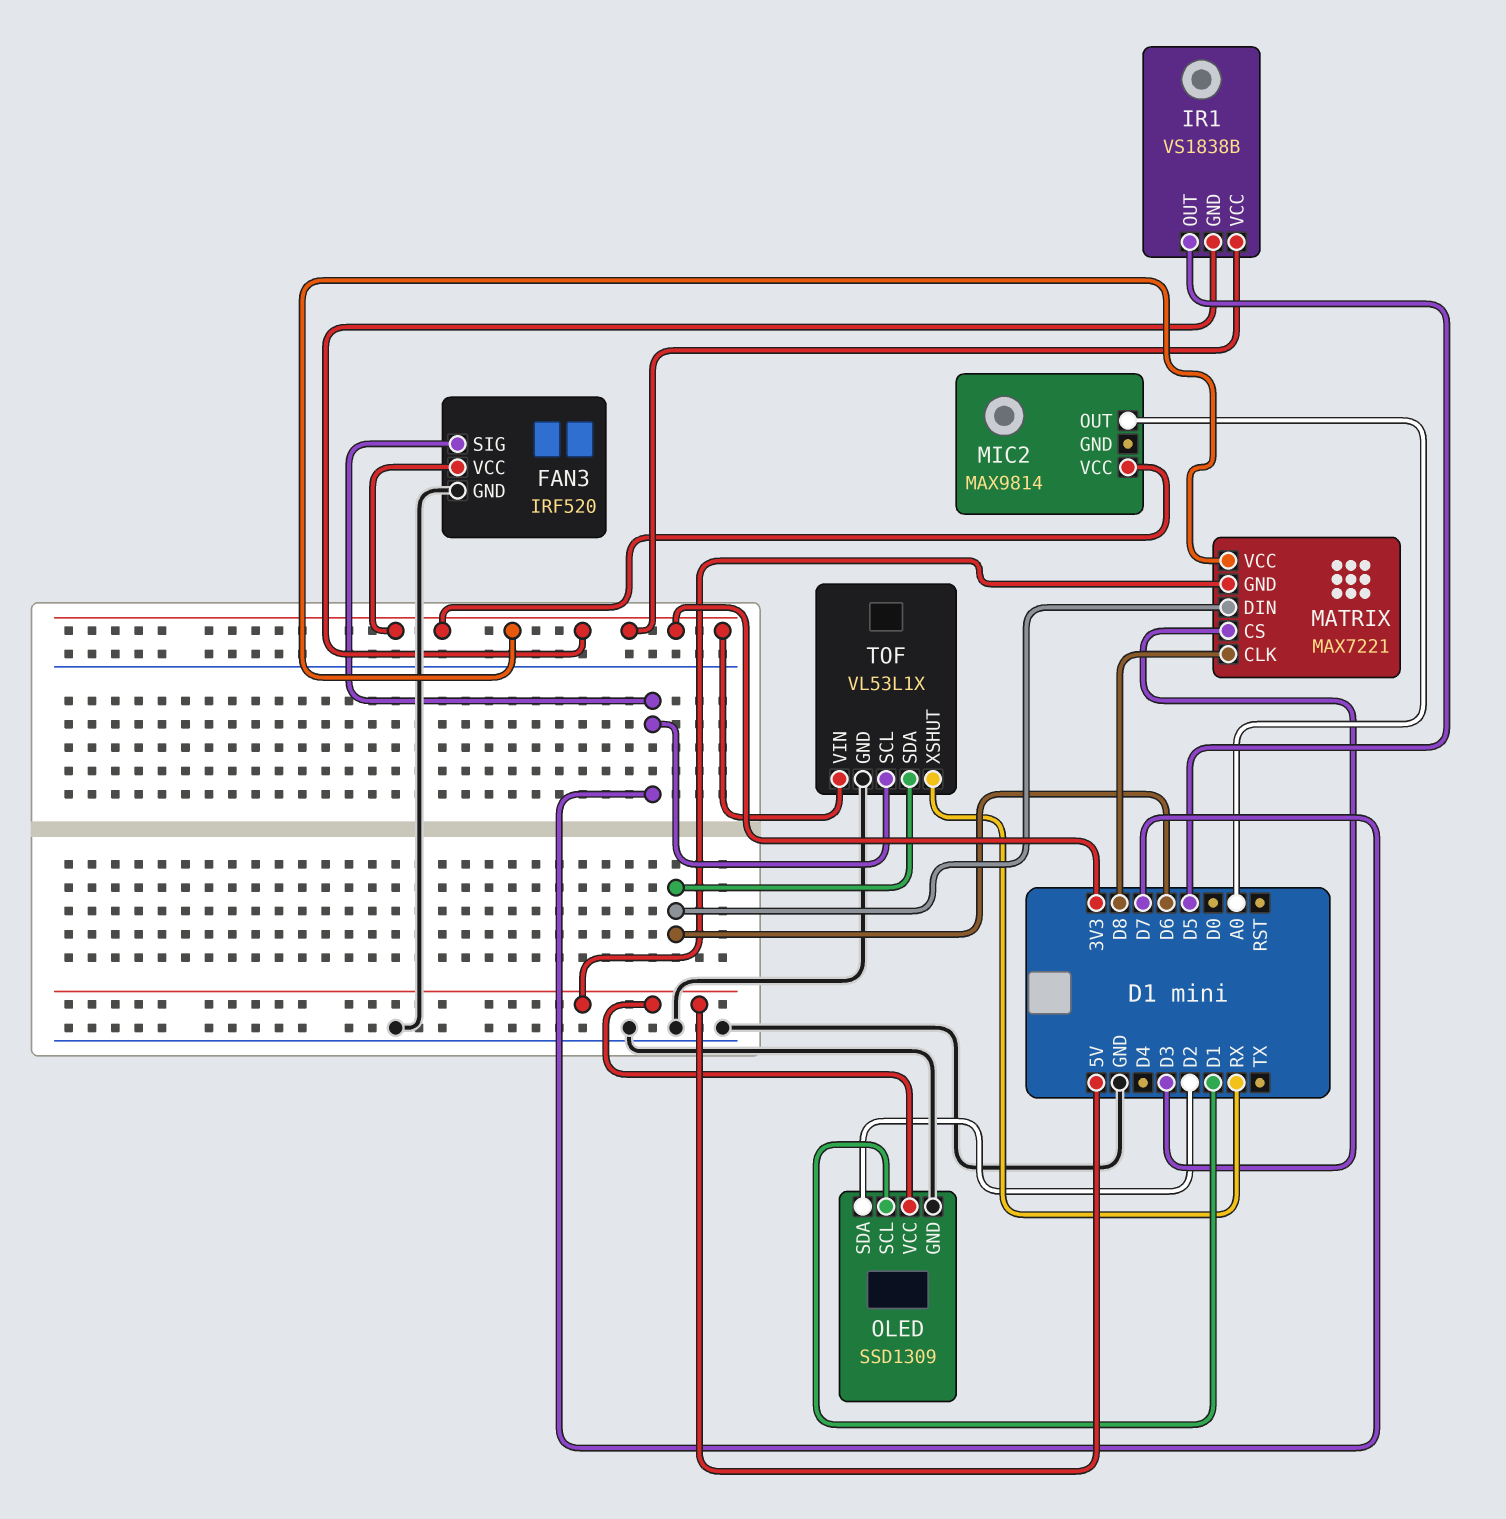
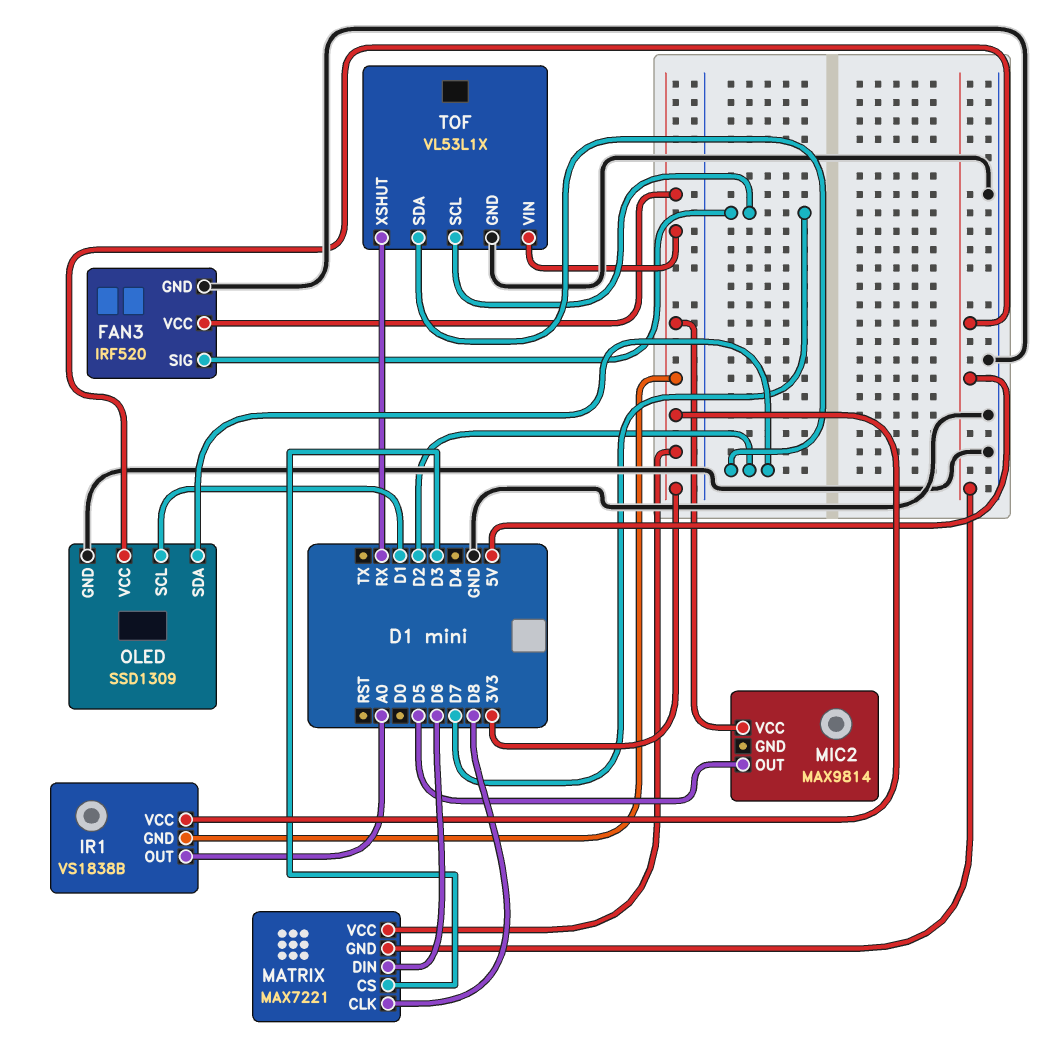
IR1 pin OUT: D5 -> A0
MIC2 pin OUT: A0 -> D5
TOF pin SDA: D6 -> D2

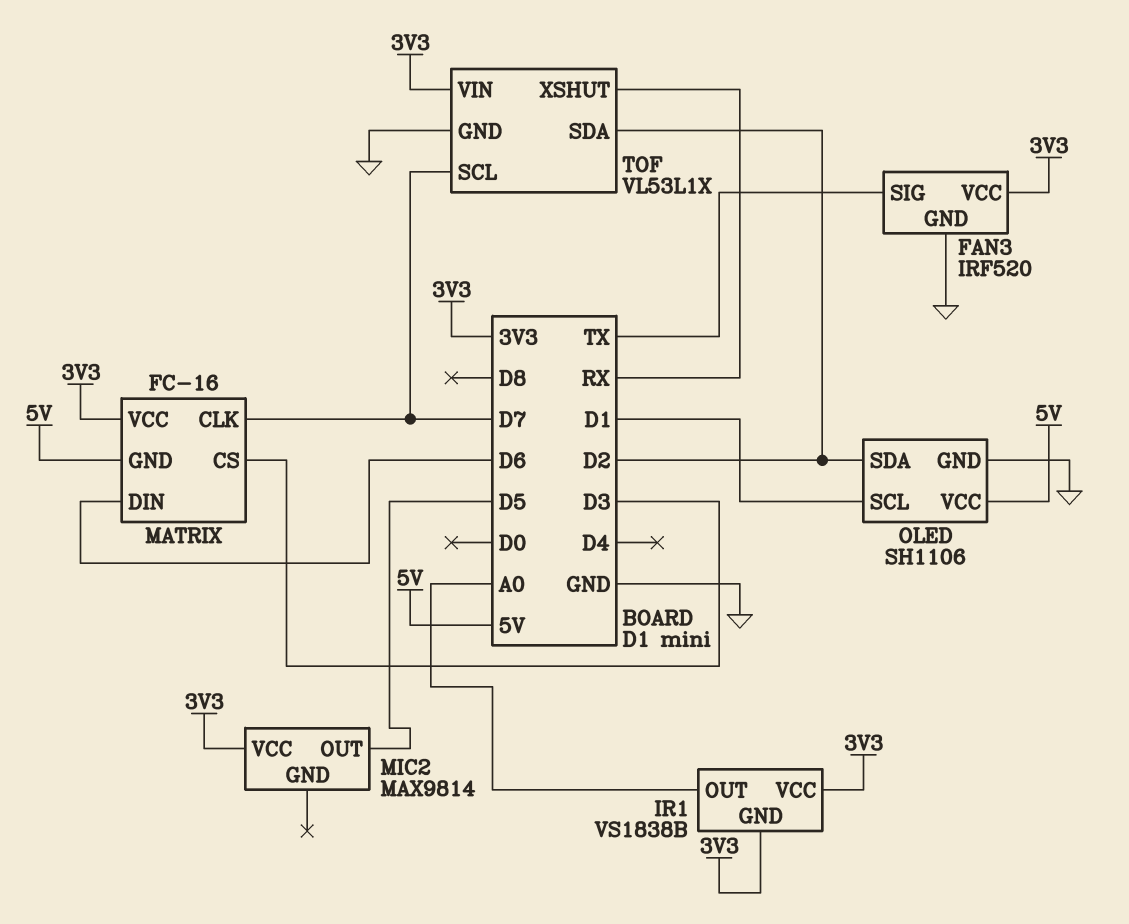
FAN3 pin SIG: D7 -> TX
MATRIX: MAX7221 -> FC-16
MATRIX pin CLK: D8 -> D7
OLED: SSD1309 -> SH1106

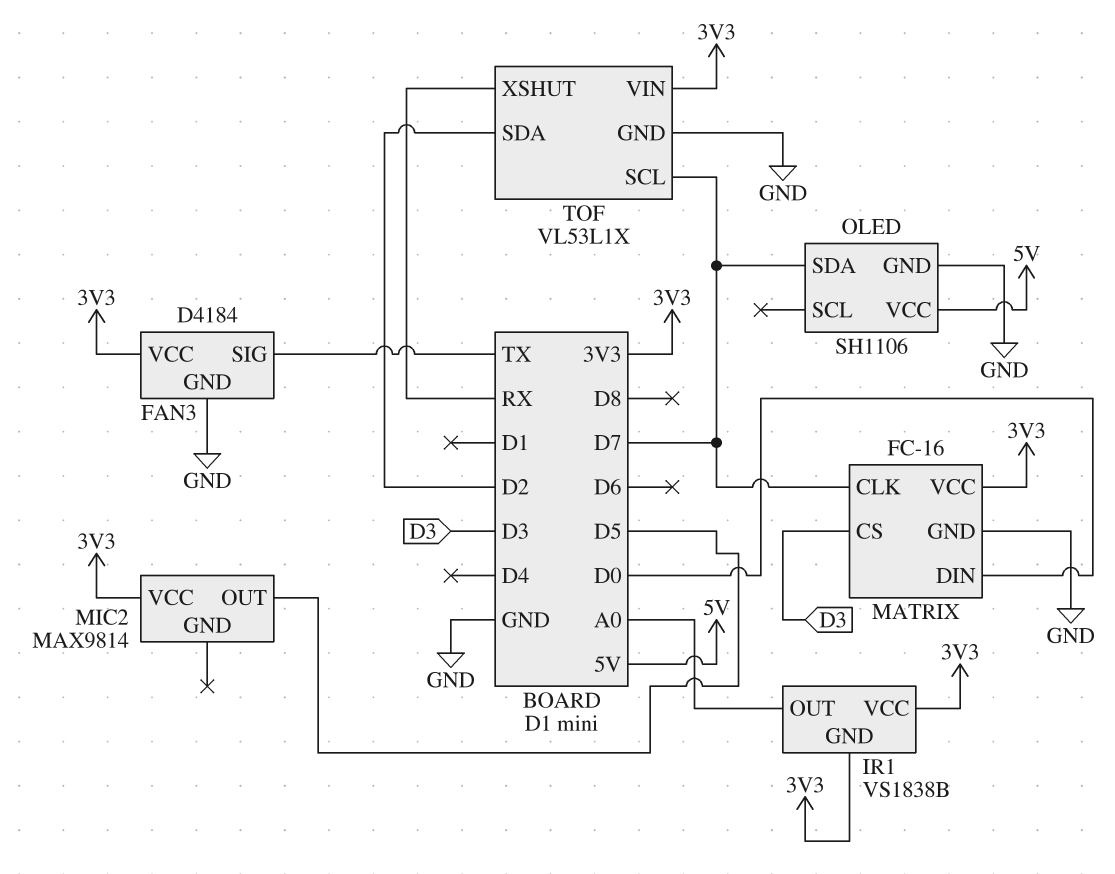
FAN3: IRF520 -> D4184
MATRIX pin DIN: D6 -> D0
MATRIX pin GND: 5V -> GND
OLED pin SCL: D1 -> none
OLED pin SDA: D2 -> D7

